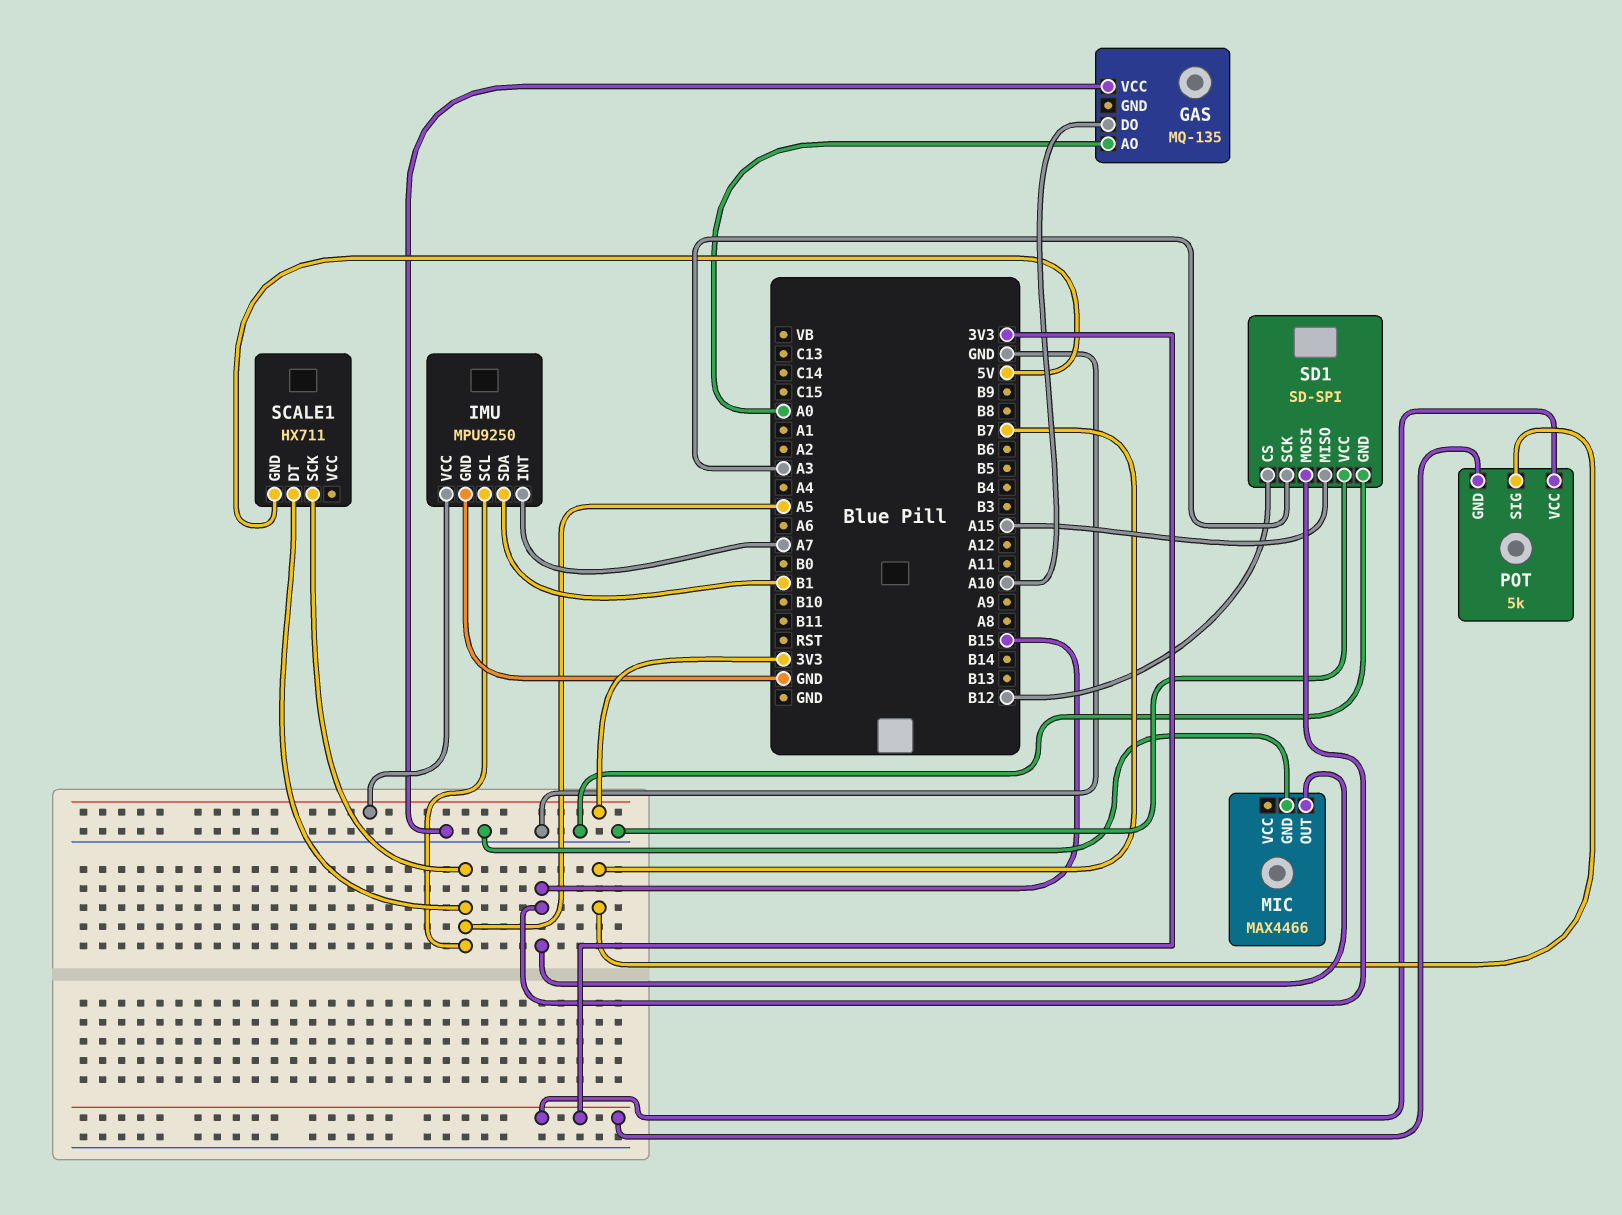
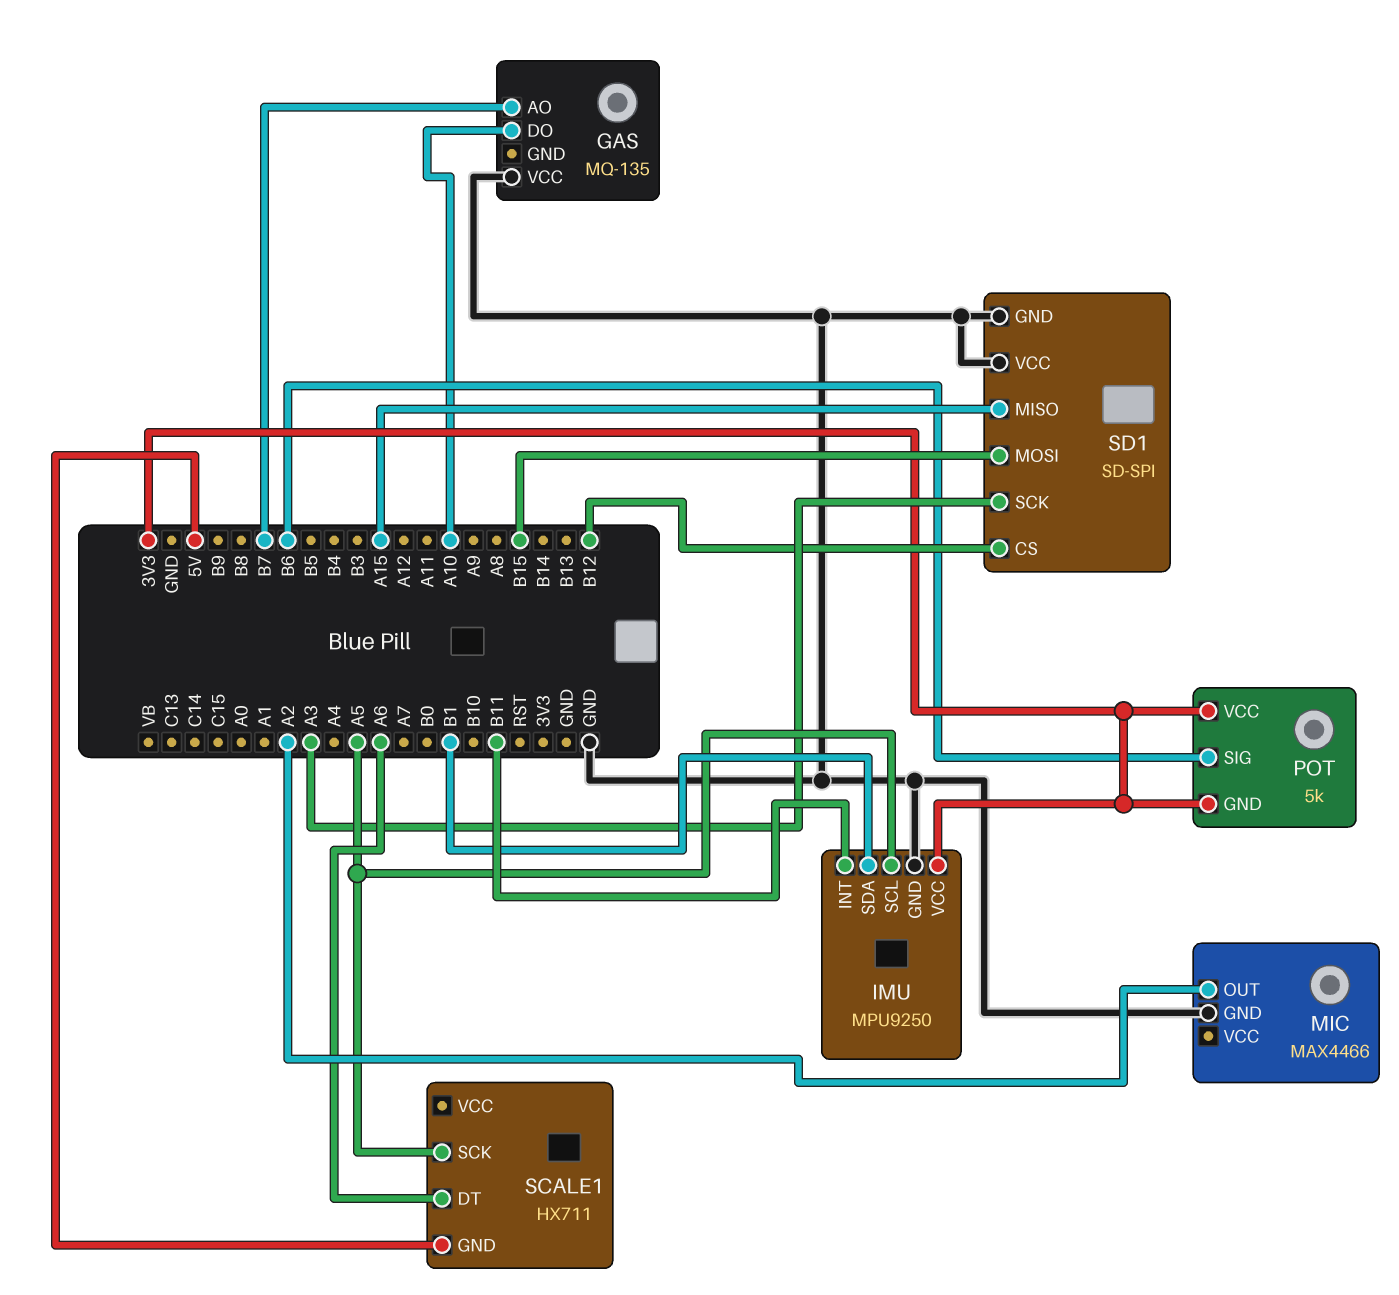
GAS pin AO: A0 -> B7
IMU pin INT: A7 -> B11
MIC pin OUT: B15 -> A2
POT pin SIG: B7 -> B6
SCALE1 pin DT: A5 -> A6

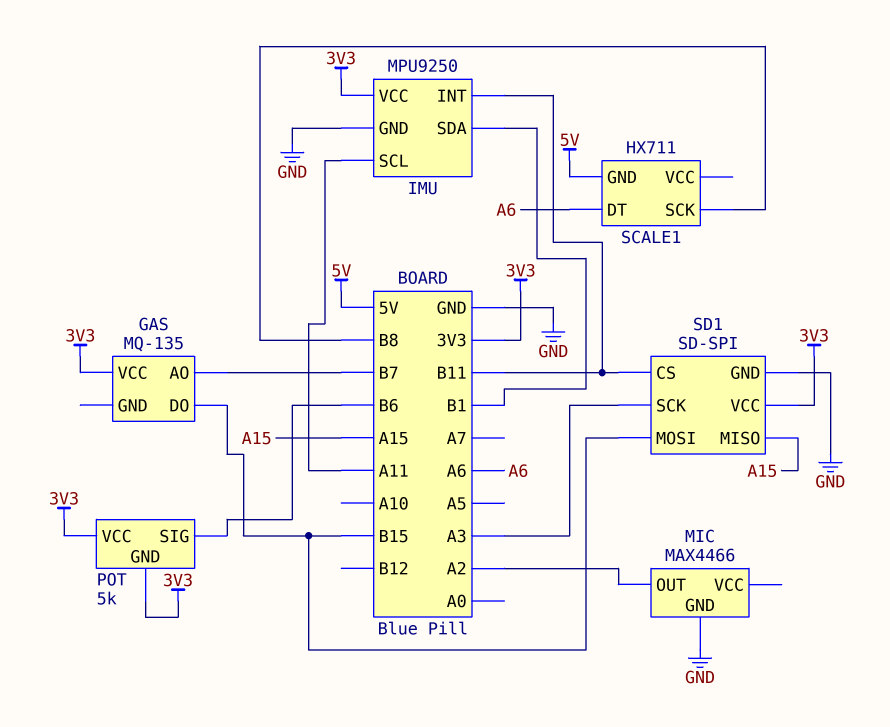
GAS pin DO: A10 -> B15
GAS pin VCC: GND -> 3V3
IMU pin SCL: A5 -> A11
SCALE1 pin SCK: A5 -> B8
SD1 pin CS: B12 -> B11
SD1 pin VCC: GND -> 3V3

